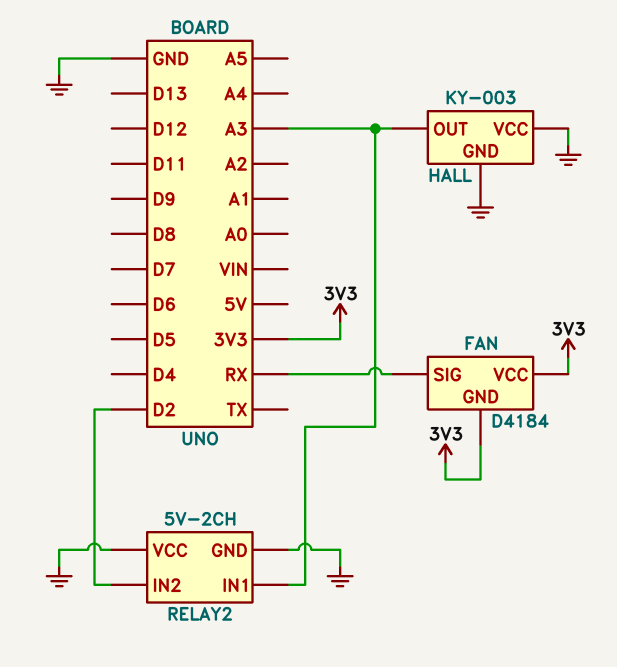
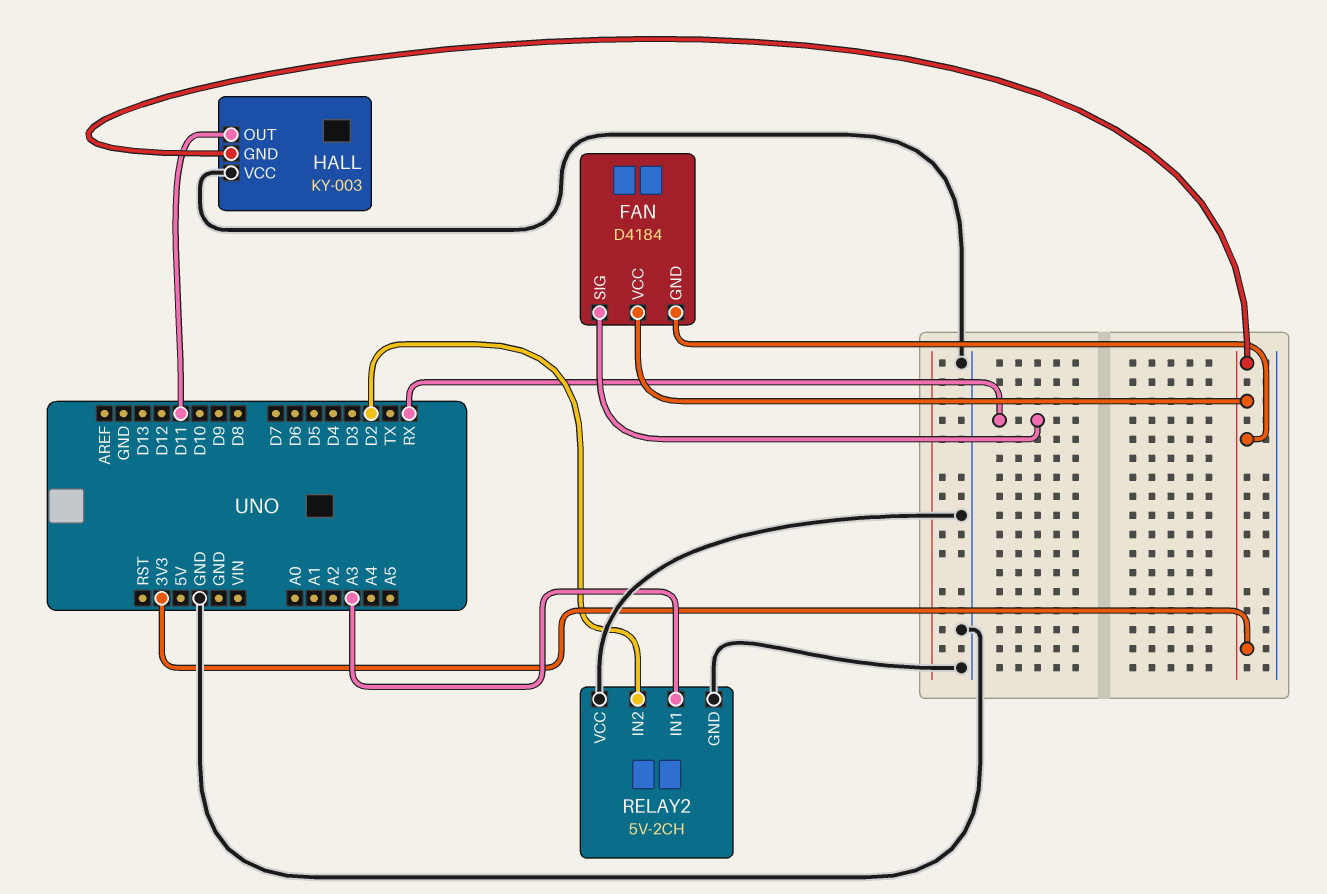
HALL pin GND: GND -> 3V3
HALL pin OUT: A3 -> D11

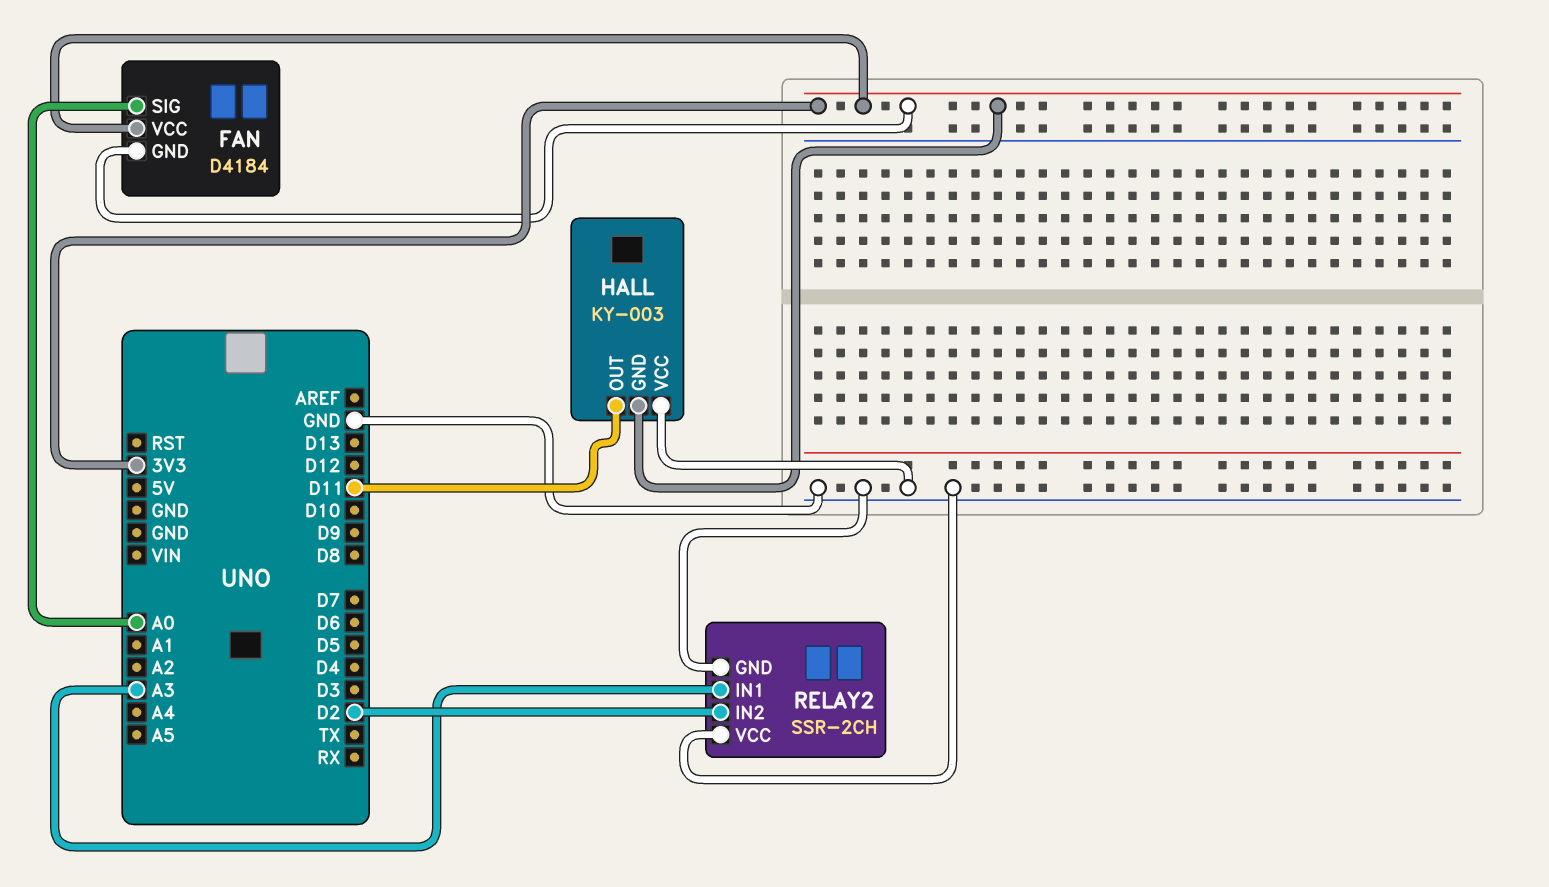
FAN pin SIG: RX -> A0
RELAY2: 5V-2CH -> SSR-2CH

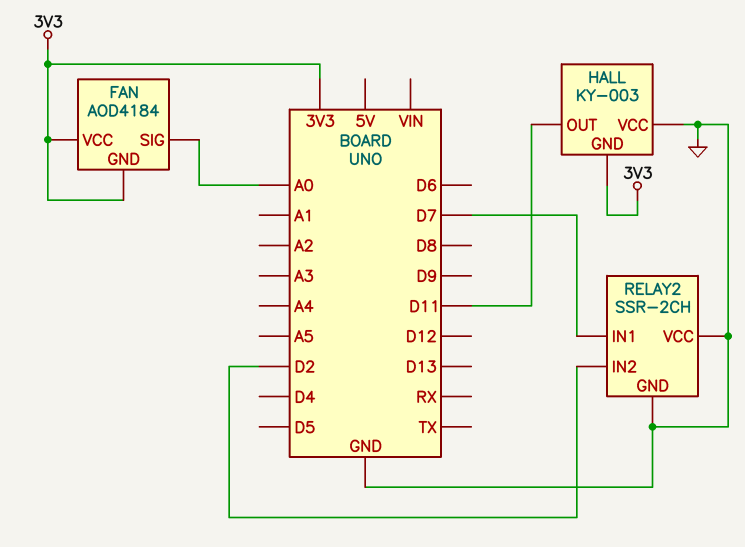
FAN: D4184 -> AOD4184
RELAY2 pin IN1: A3 -> D7

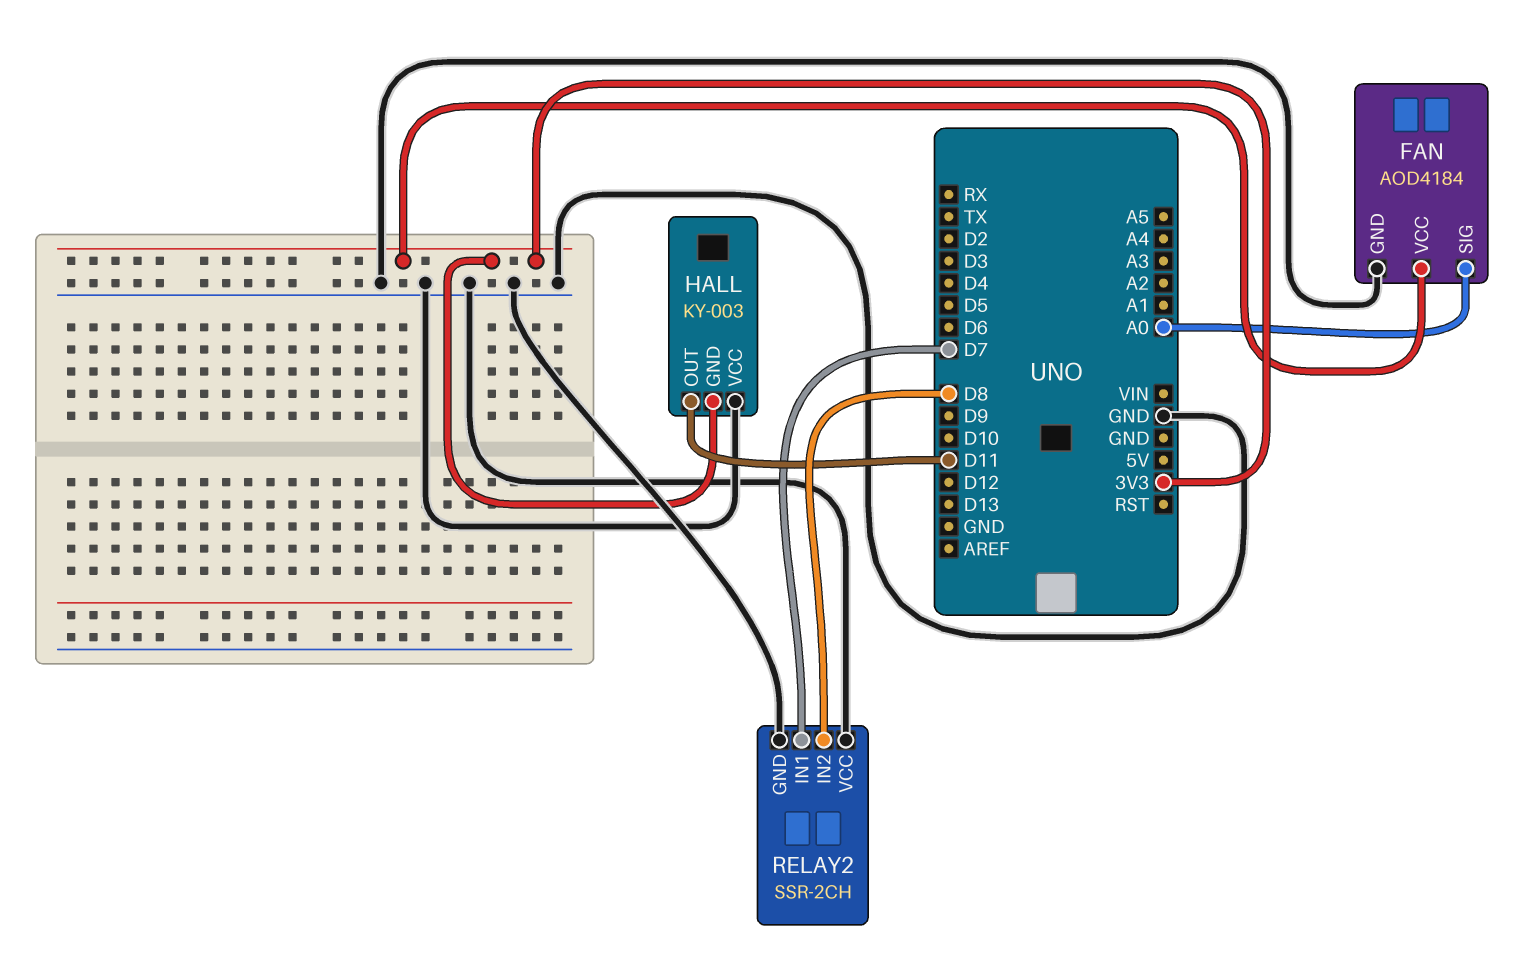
FAN pin GND: 3V3 -> GND
RELAY2 pin IN2: D2 -> D8

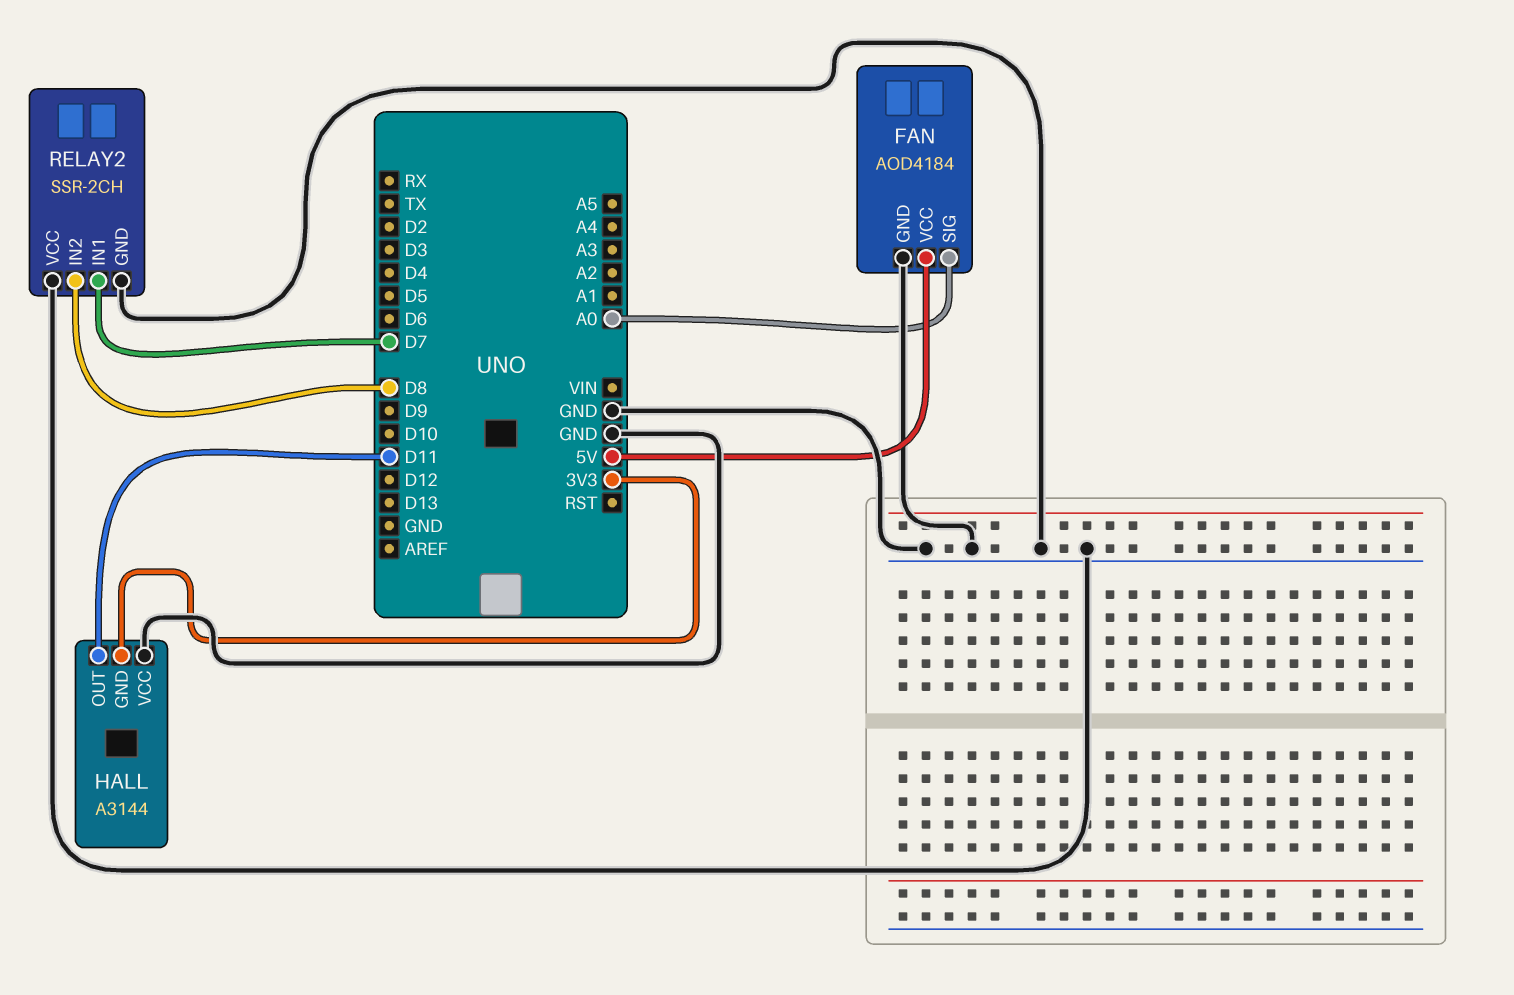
FAN pin VCC: 3V3 -> 5V
HALL: KY-003 -> A3144

